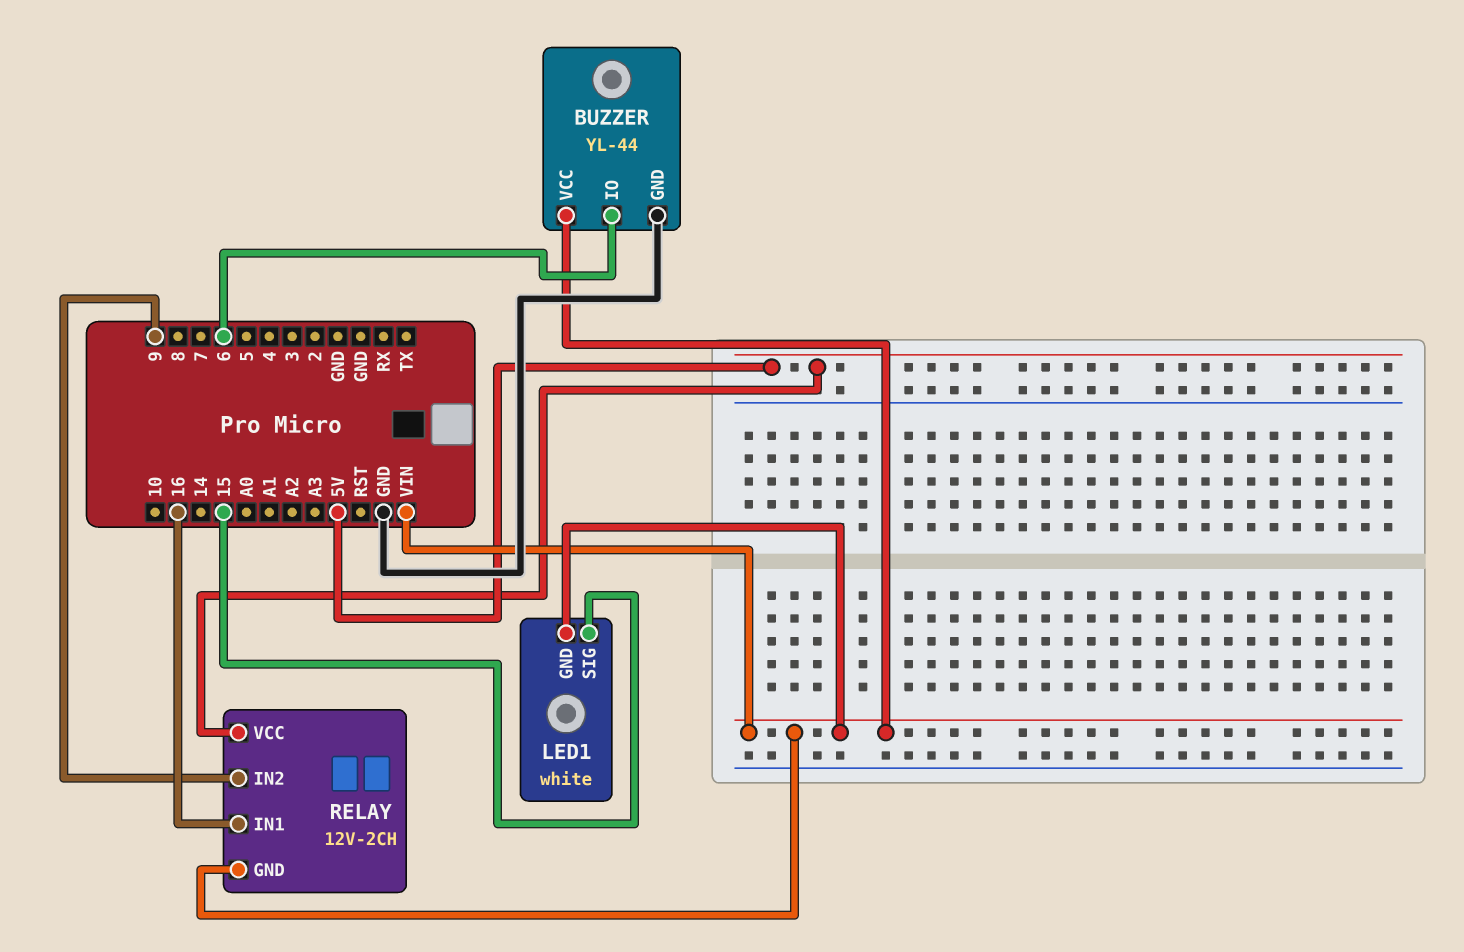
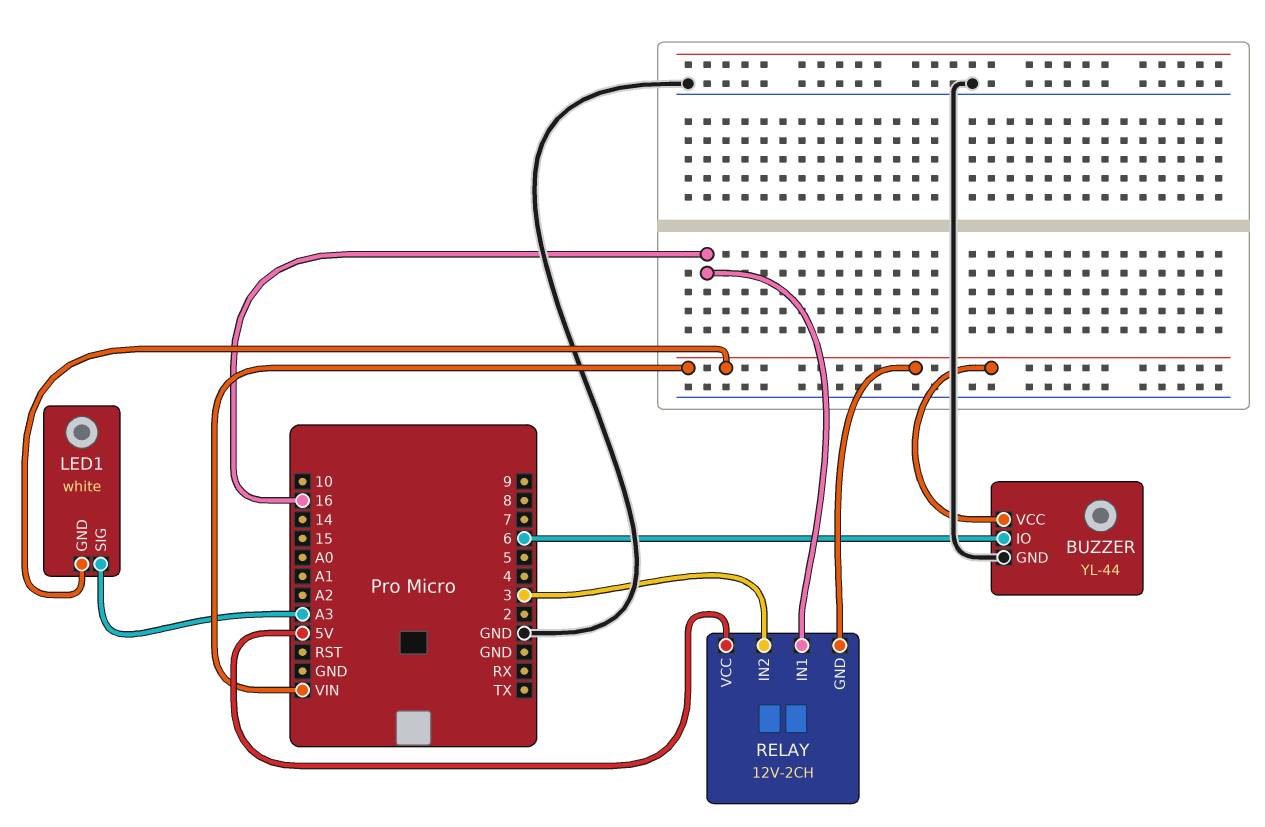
LED1 pin SIG: 15 -> A3
RELAY pin IN2: 9 -> 3

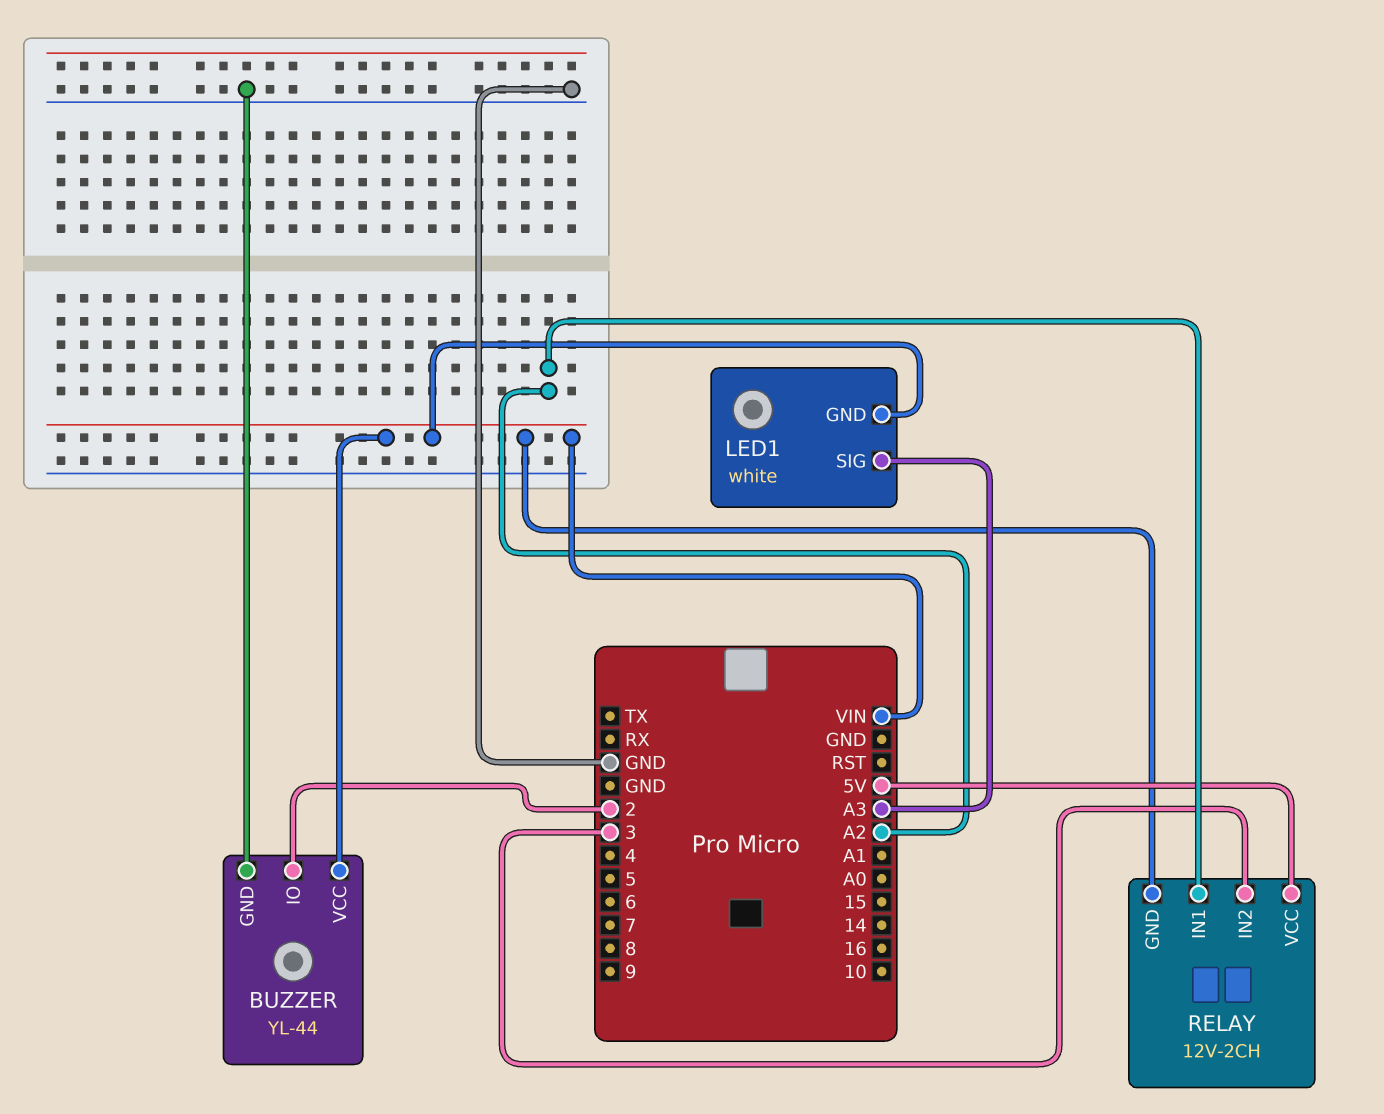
BUZZER pin IO: 6 -> 2
RELAY pin IN1: 16 -> A2

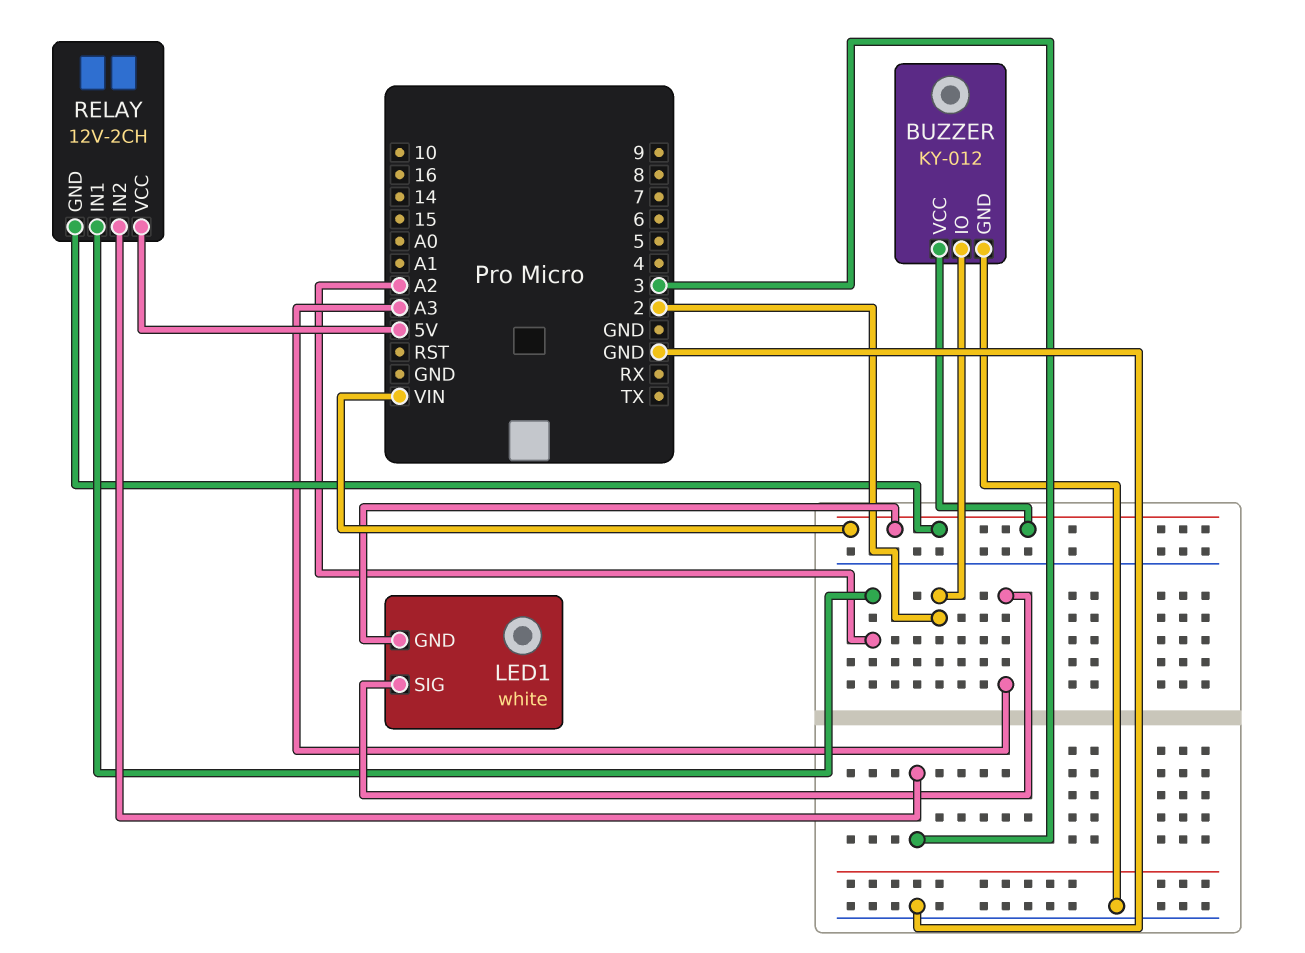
BUZZER: YL-44 -> KY-012

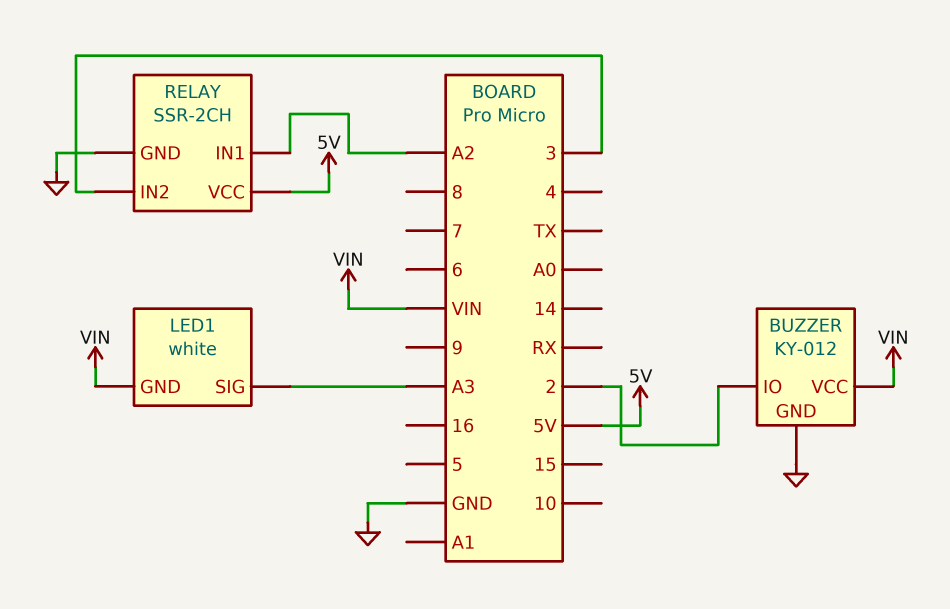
RELAY: 12V-2CH -> SSR-2CH
RELAY pin GND: VIN -> GND

